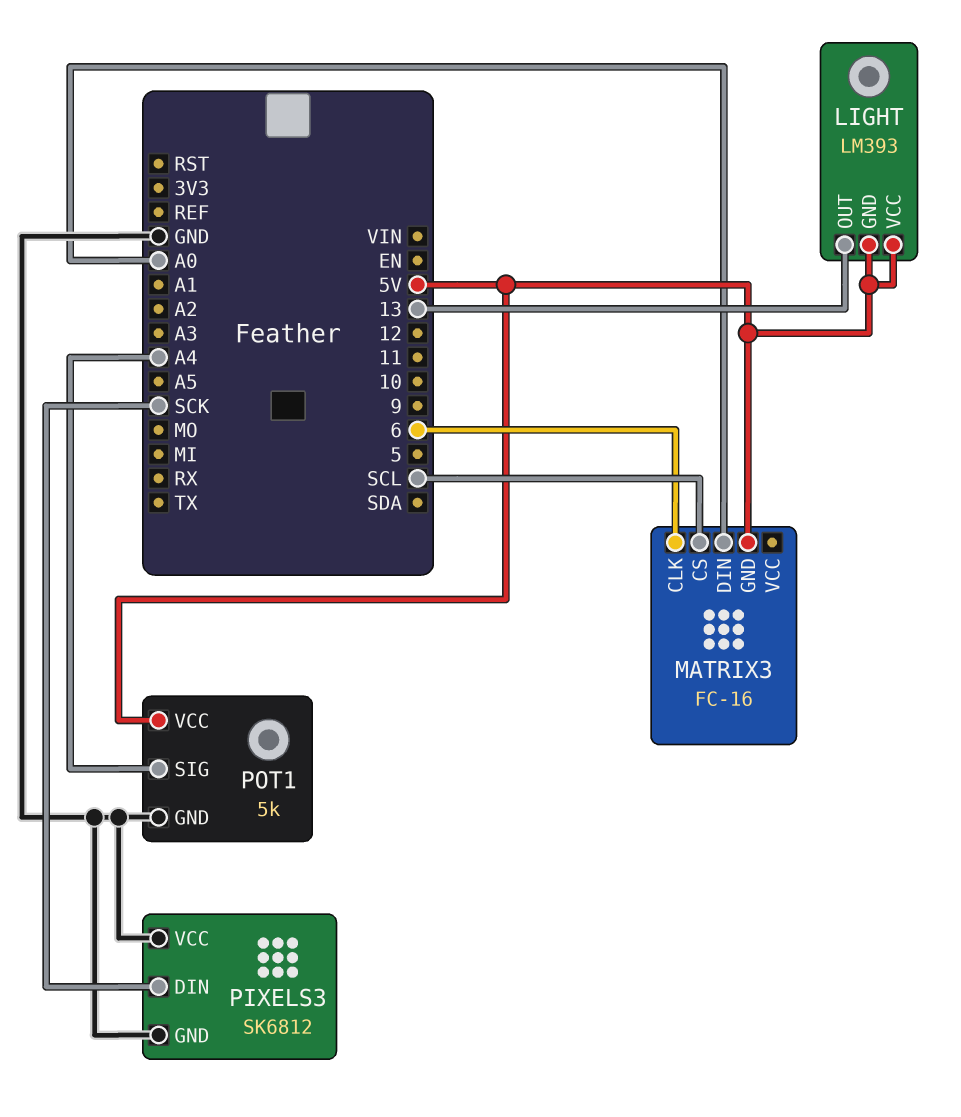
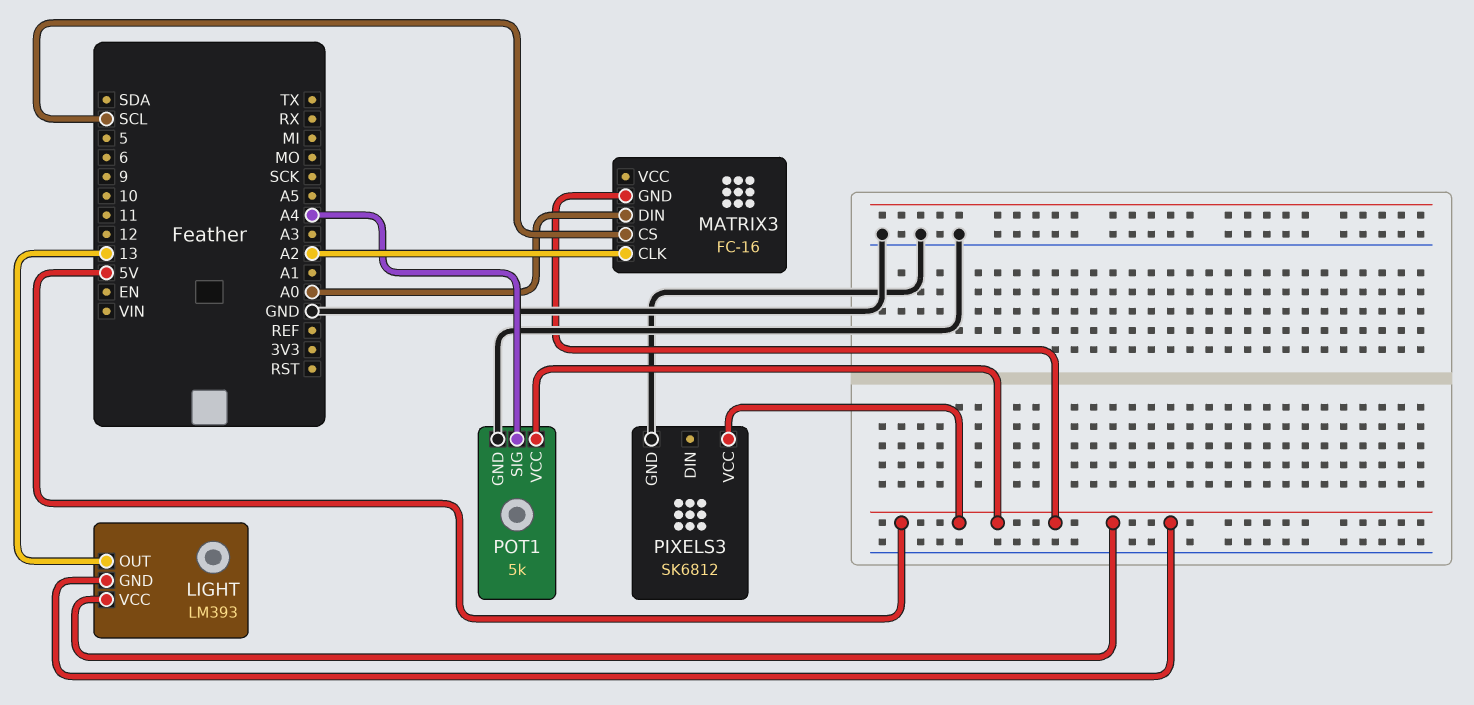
MATRIX3 pin CLK: 6 -> A2
PIXELS3 pin DIN: SCK -> none
PIXELS3 pin VCC: GND -> 5V

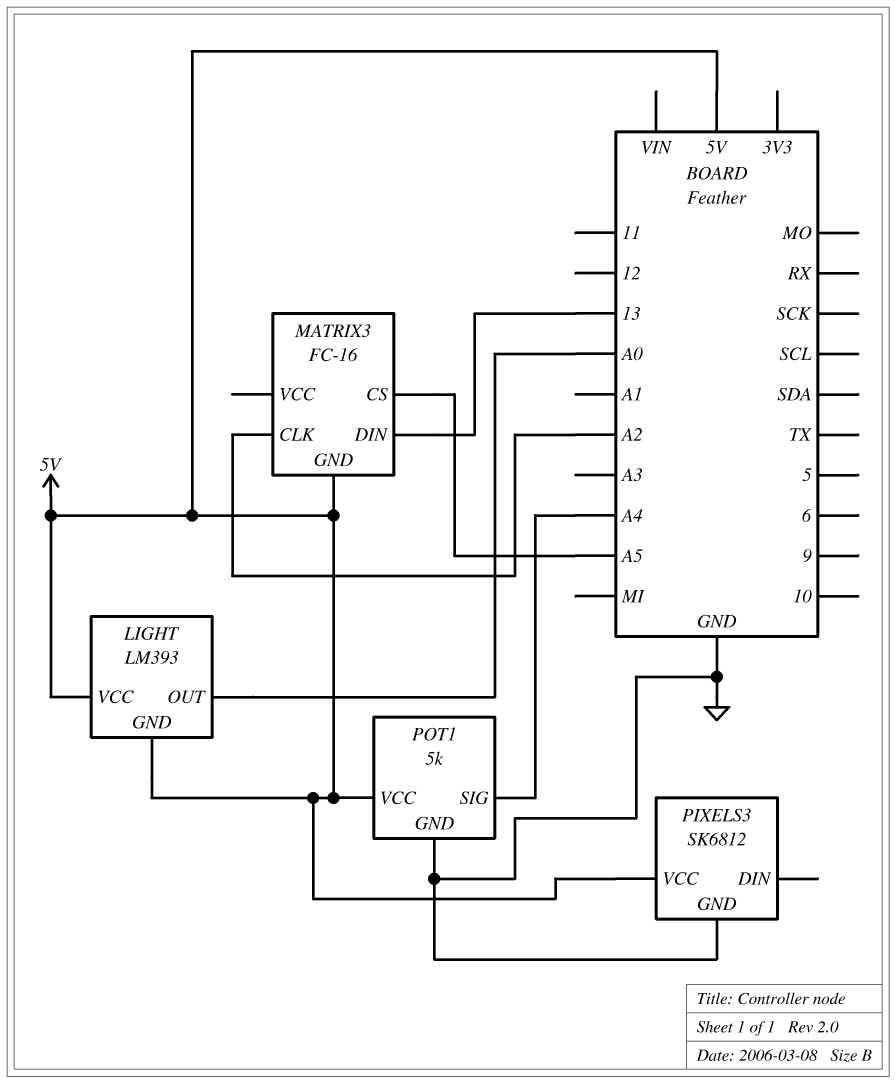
LIGHT pin OUT: 13 -> A0
MATRIX3 pin CS: SCL -> A5
MATRIX3 pin DIN: A0 -> 13

